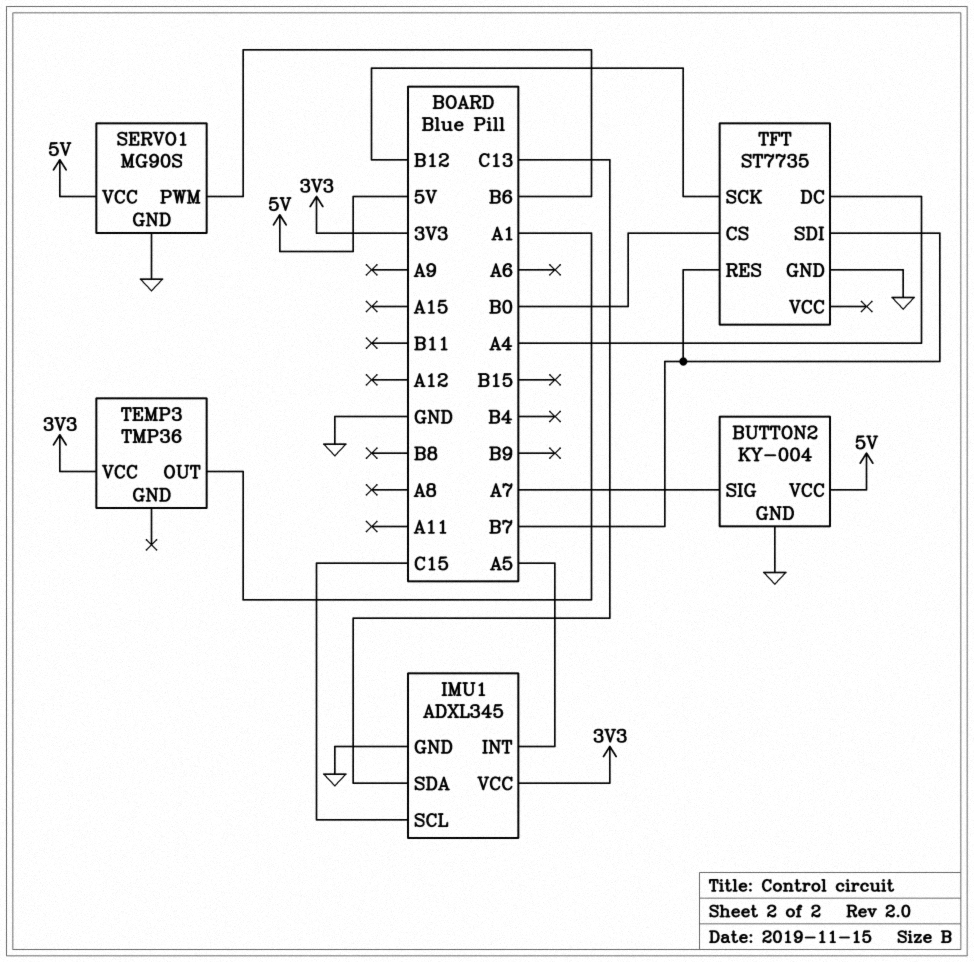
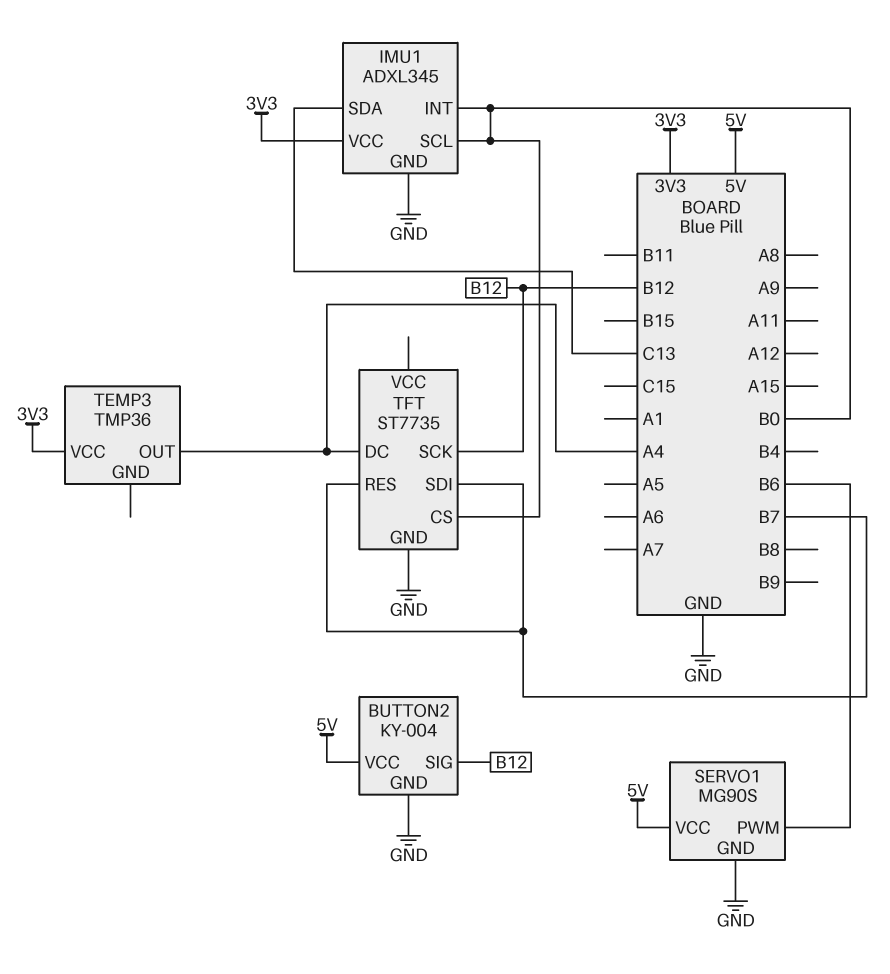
BUTTON2 pin SIG: A7 -> B12
IMU1 pin INT: A5 -> B0
IMU1 pin SCL: C15 -> B0
TEMP3 pin OUT: A1 -> A4

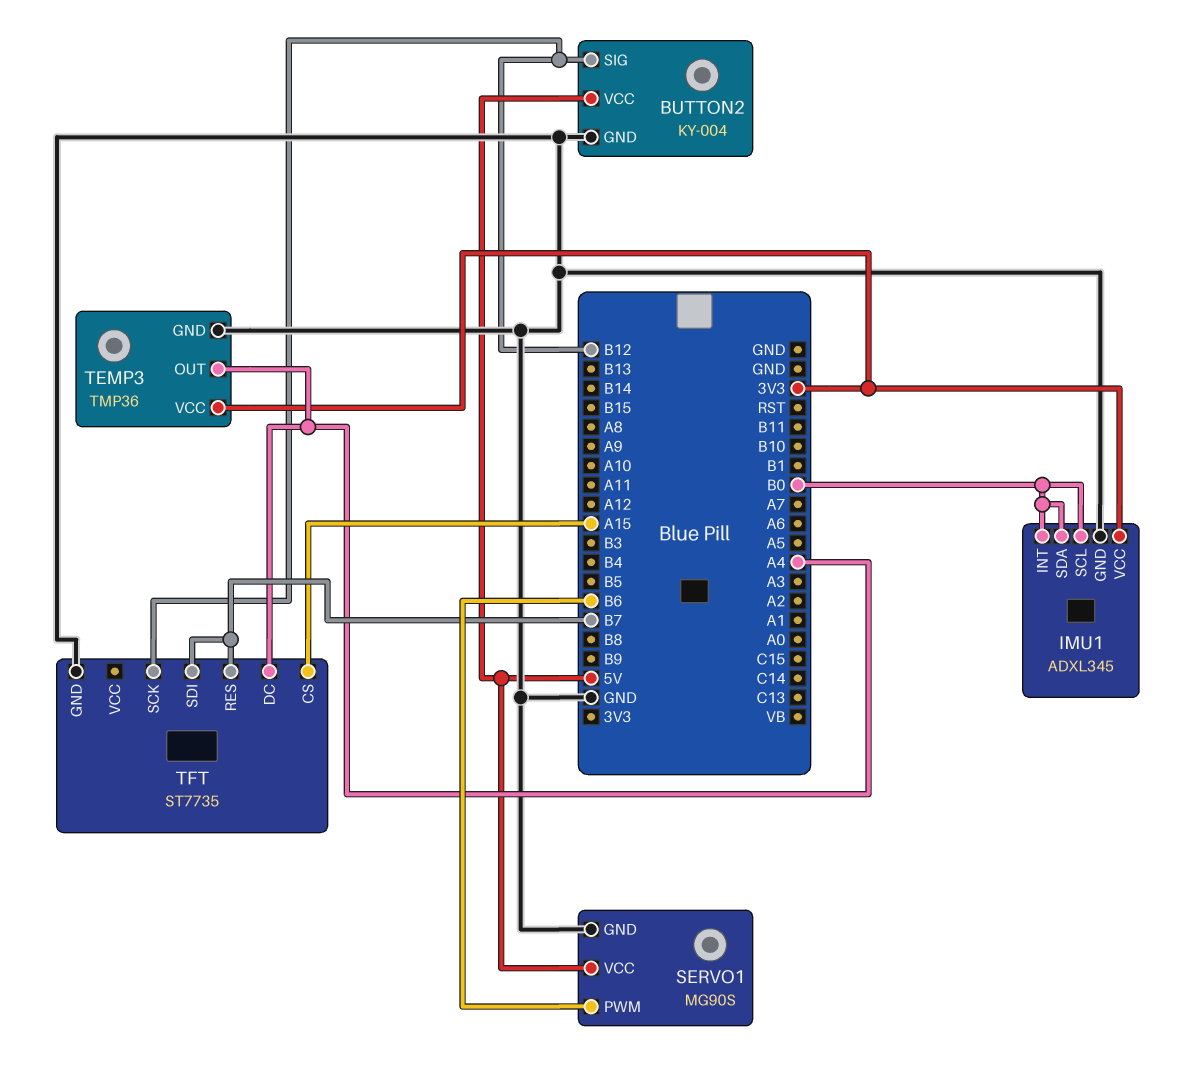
IMU1 pin SDA: C13 -> B0
TEMP3 pin GND: none -> GND
TFT pin CS: B0 -> A15

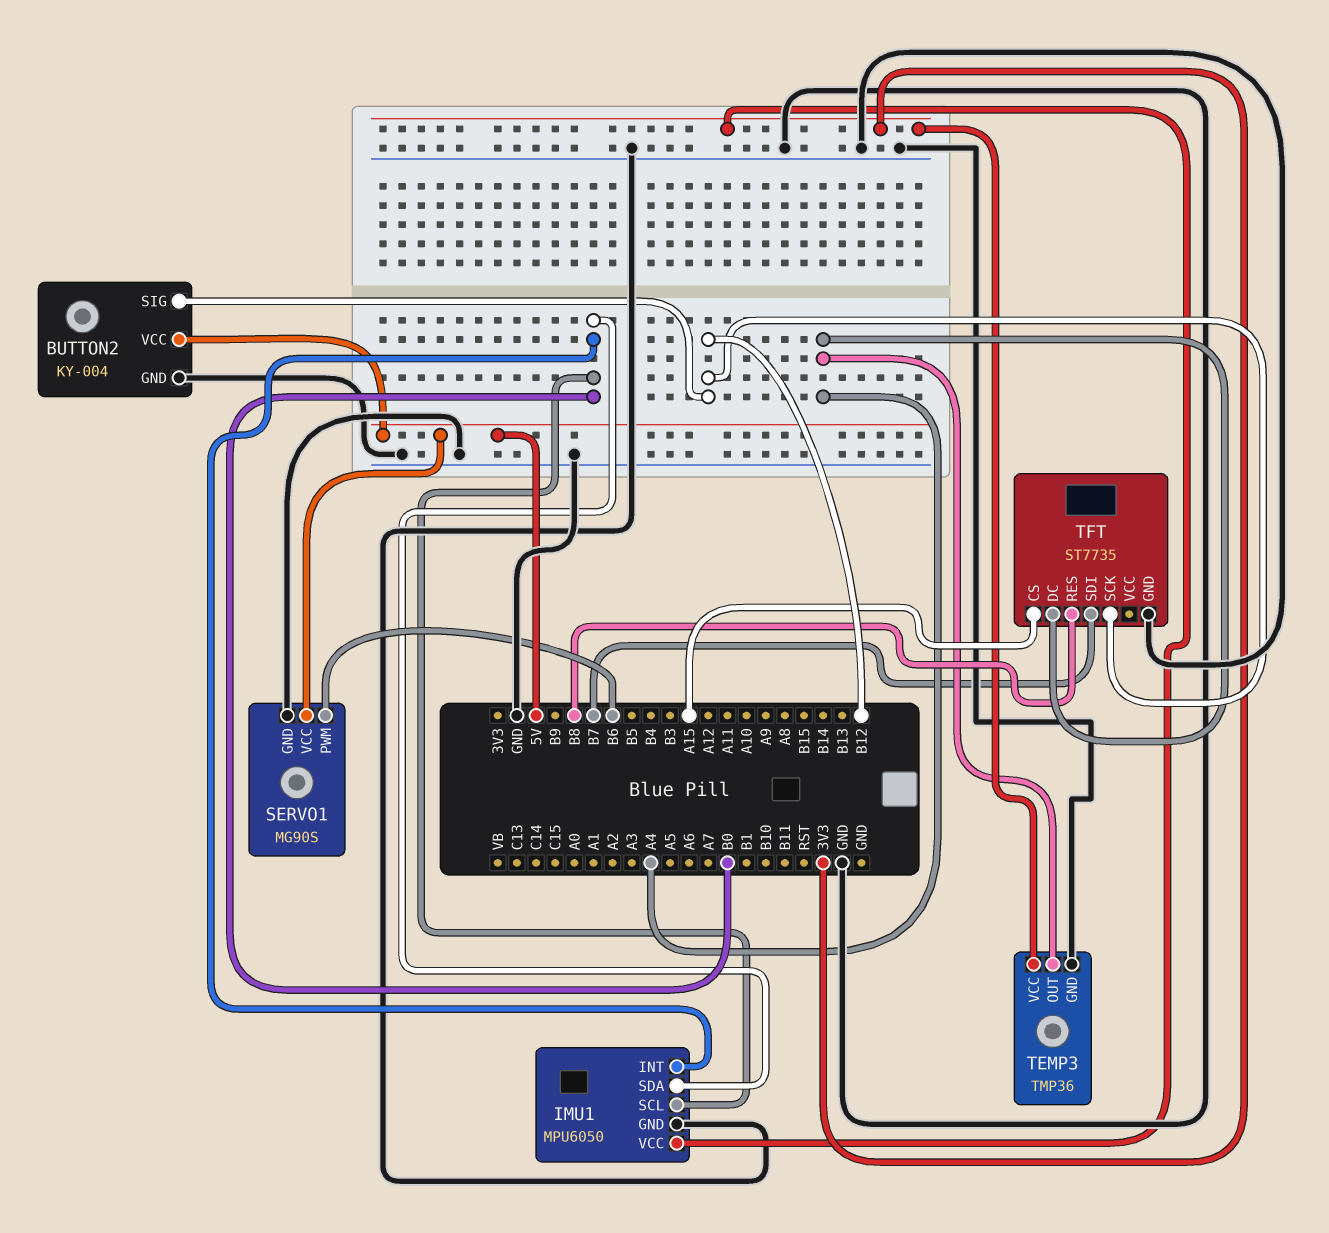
IMU1: ADXL345 -> MPU6050
TFT pin RES: B7 -> B8

